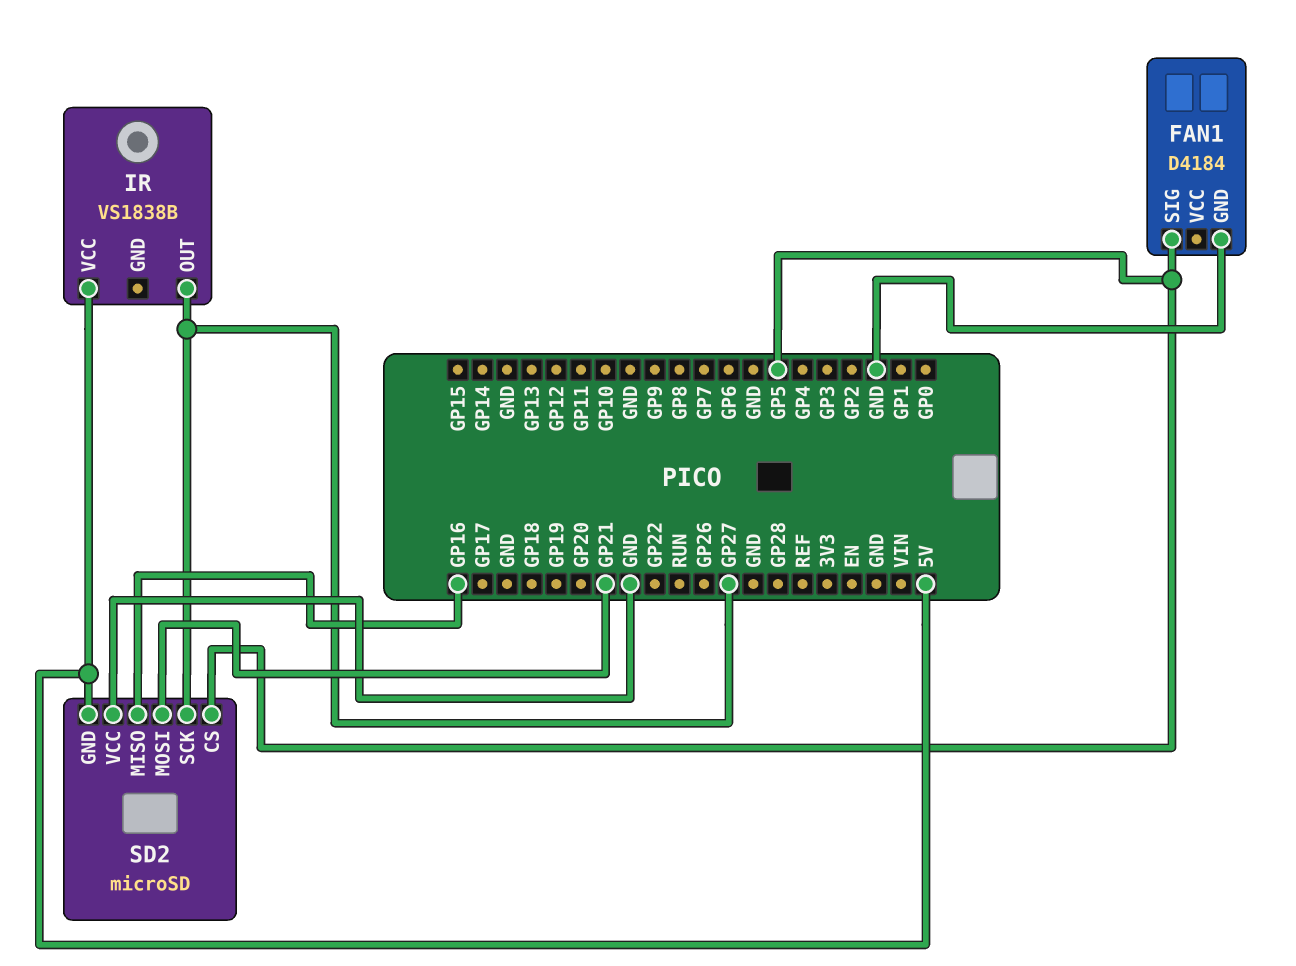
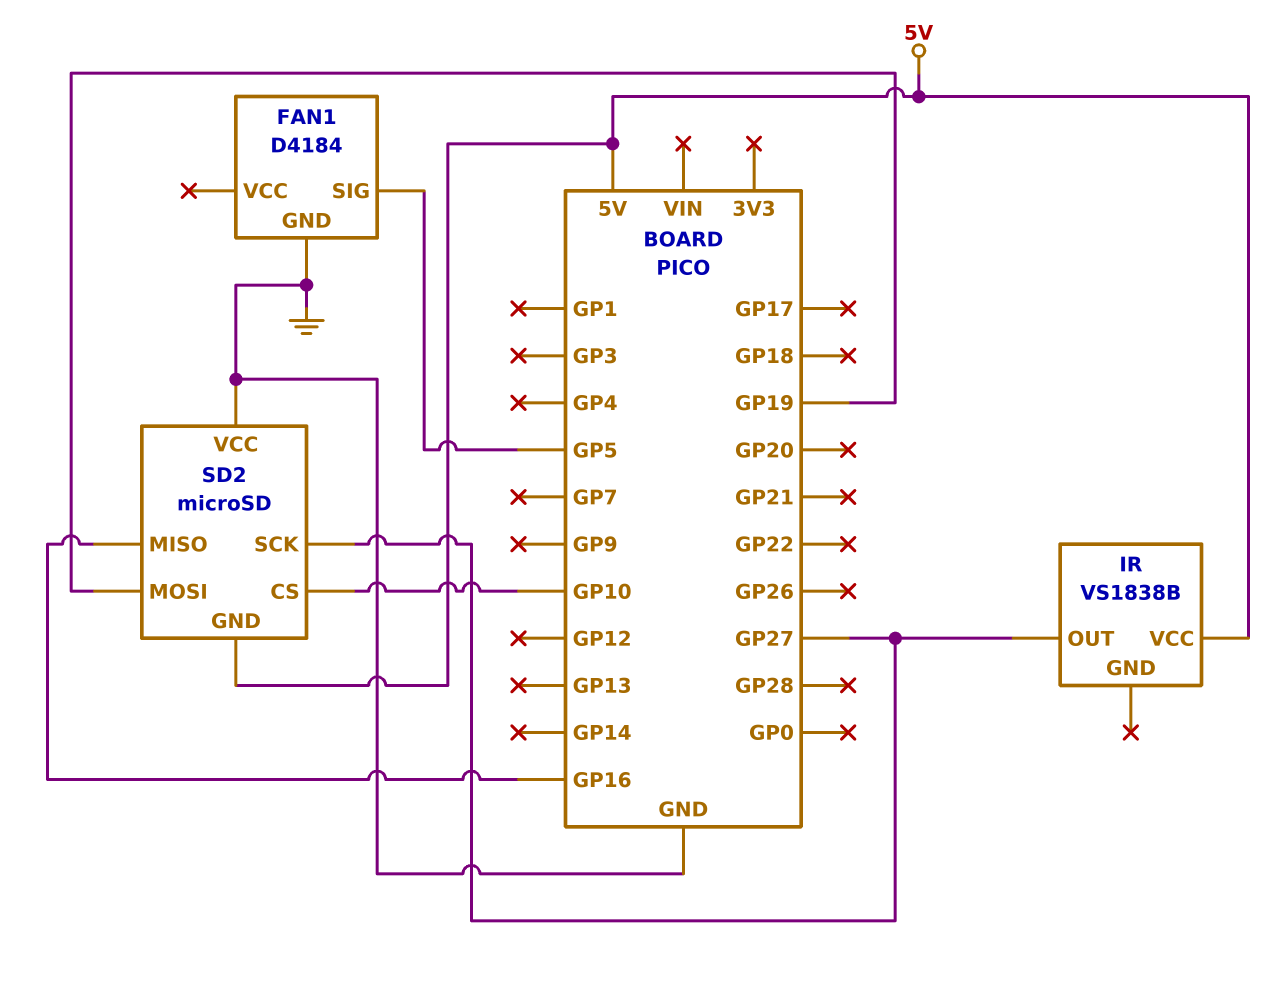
SD2 pin CS: GP5 -> GP10
SD2 pin MOSI: GP21 -> GP19

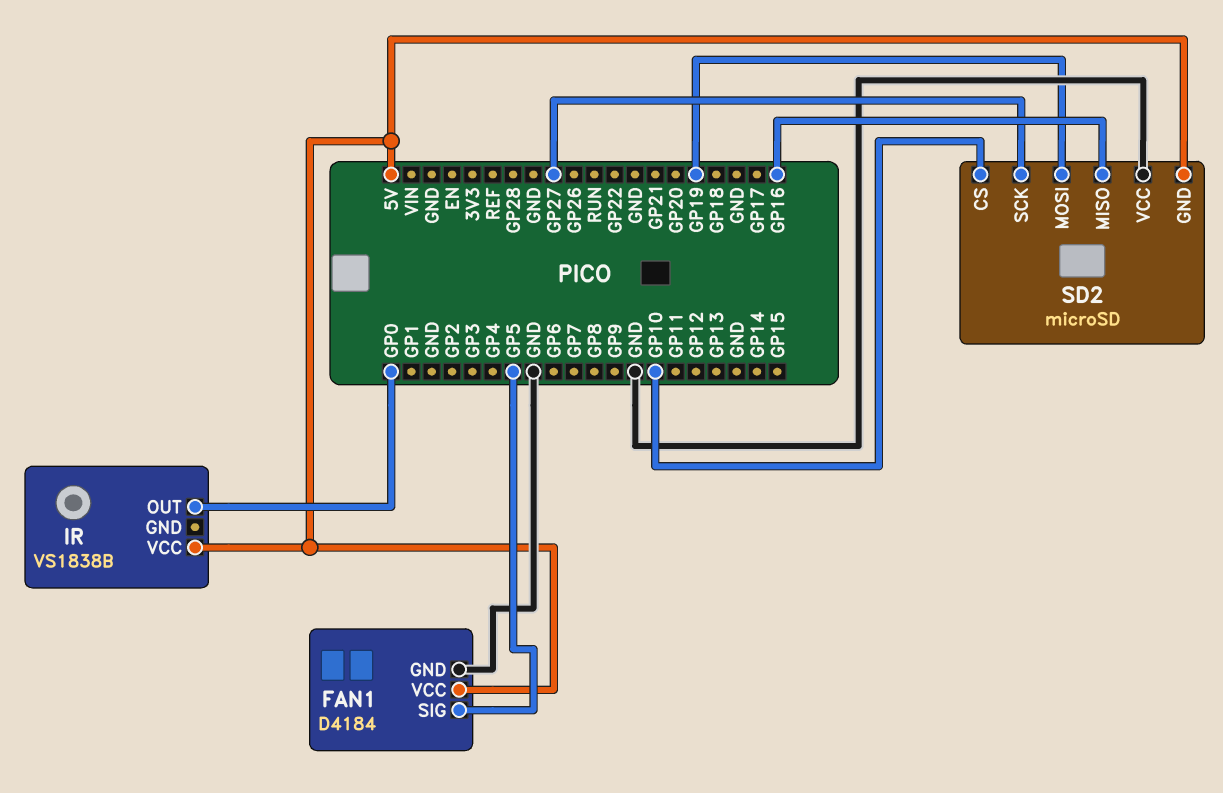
FAN1 pin VCC: none -> 5V
IR pin OUT: GP27 -> GP0

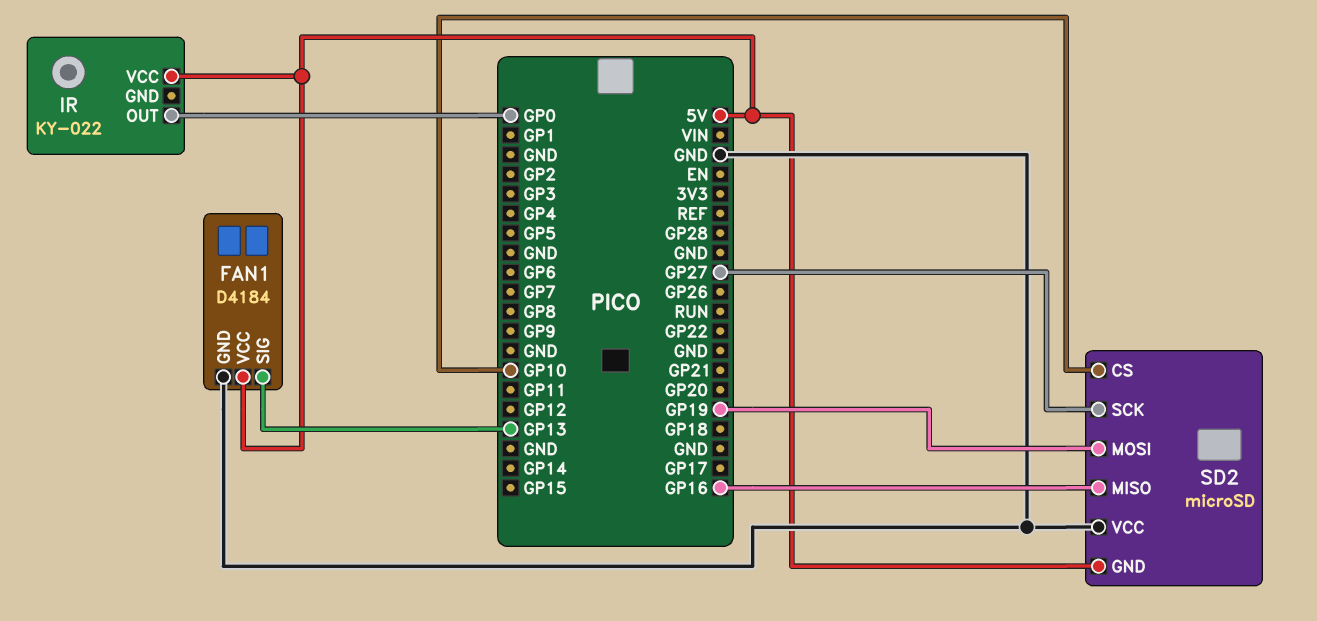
FAN1 pin SIG: GP5 -> GP13
IR: VS1838B -> KY-022

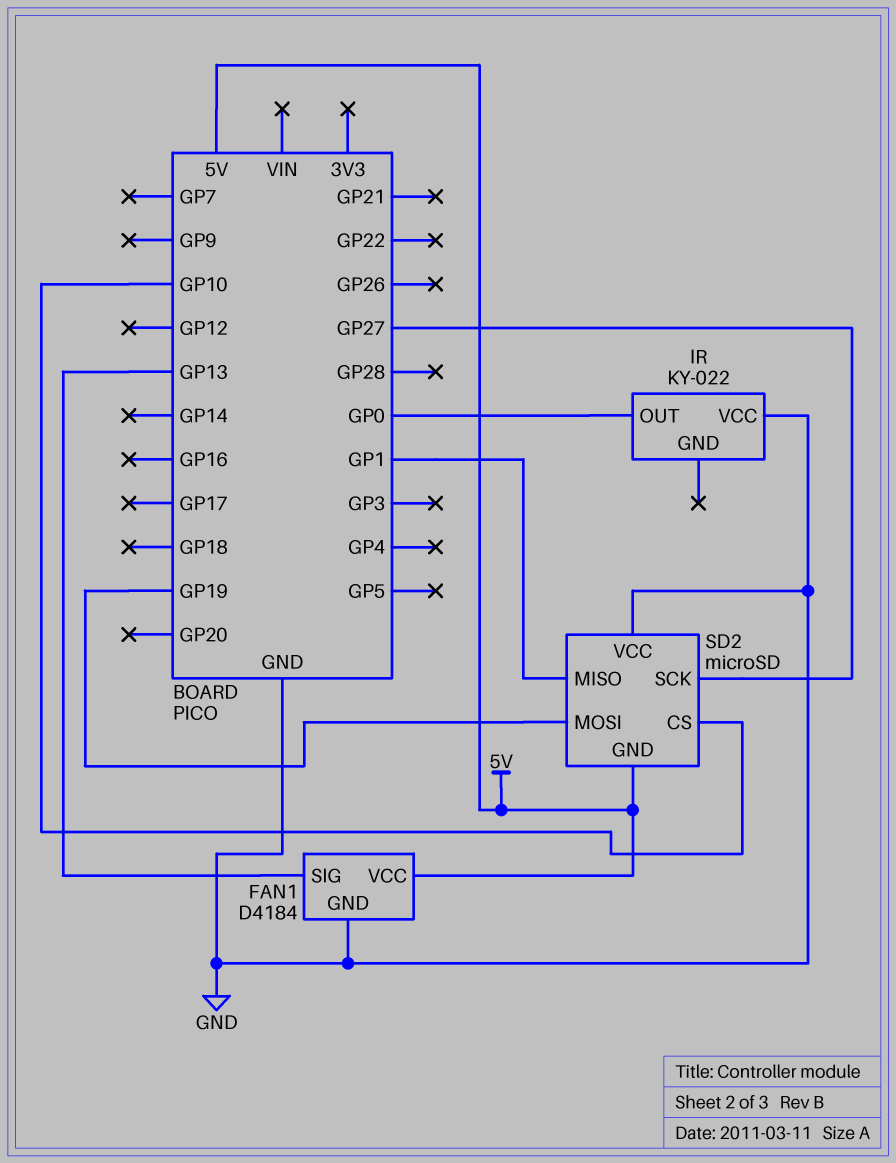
IR pin VCC: 5V -> GND
SD2 pin MISO: GP16 -> GP1

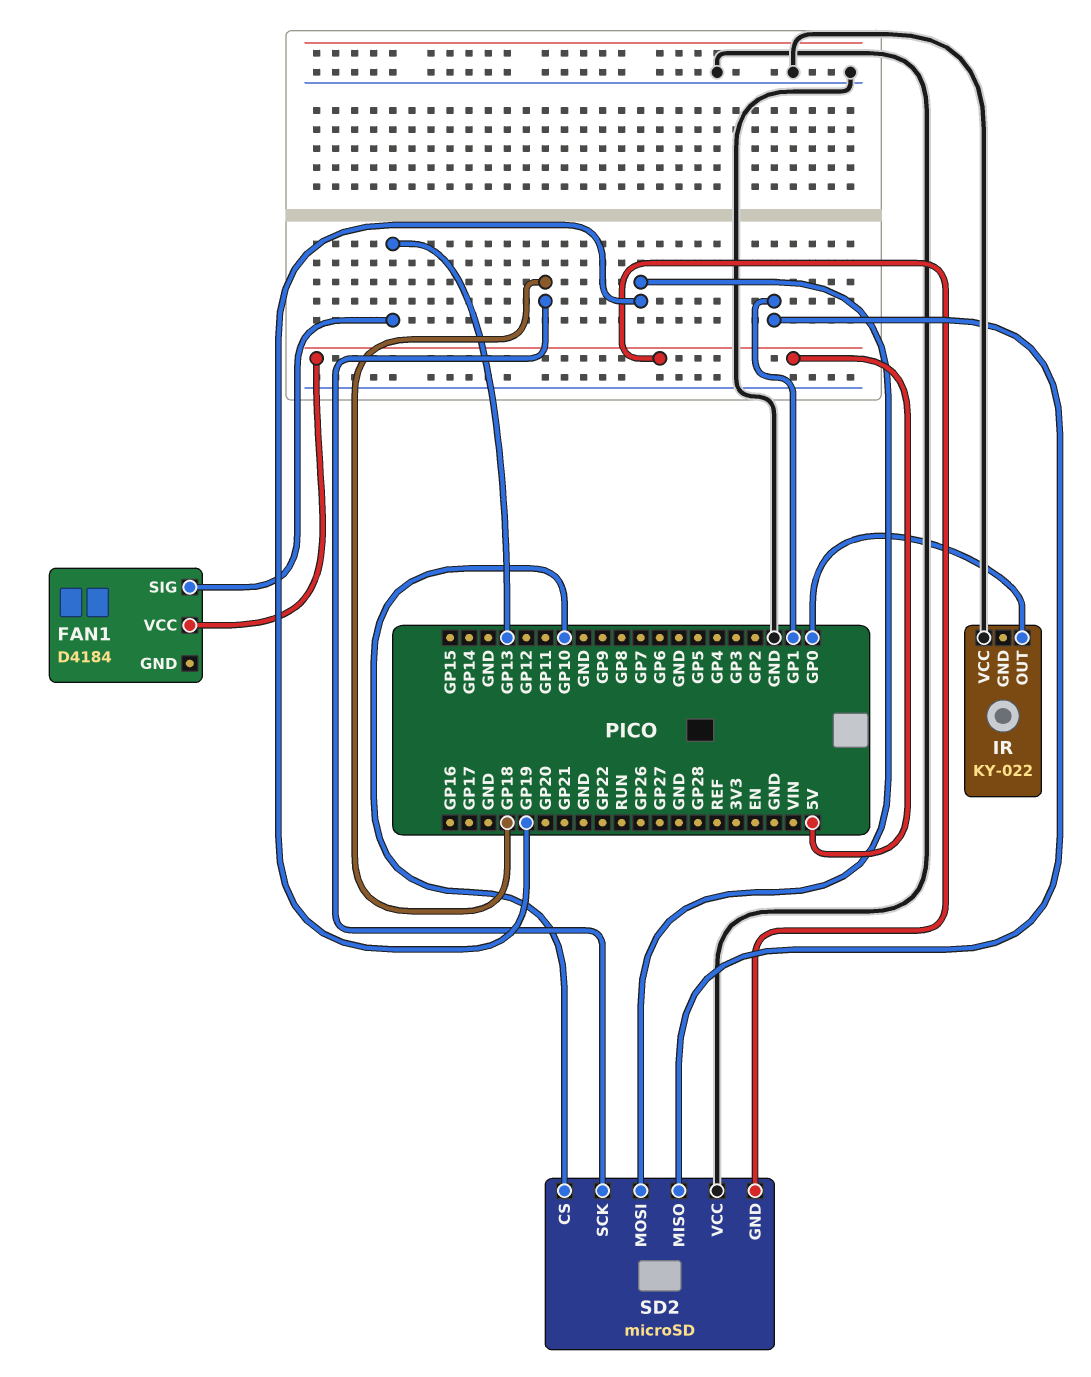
FAN1 pin GND: GND -> none
SD2 pin SCK: GP27 -> GP18

